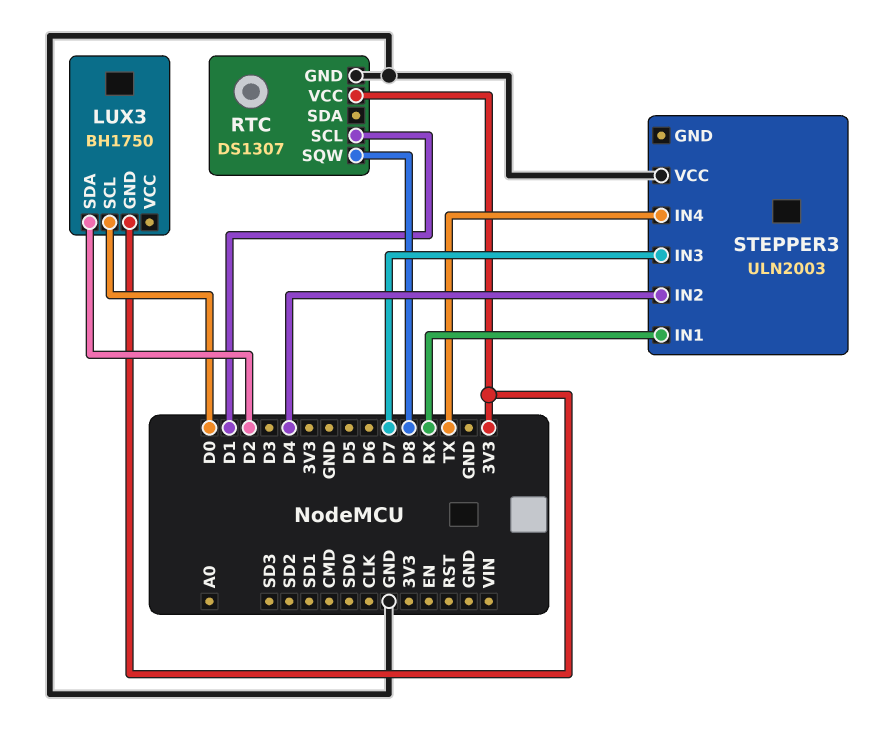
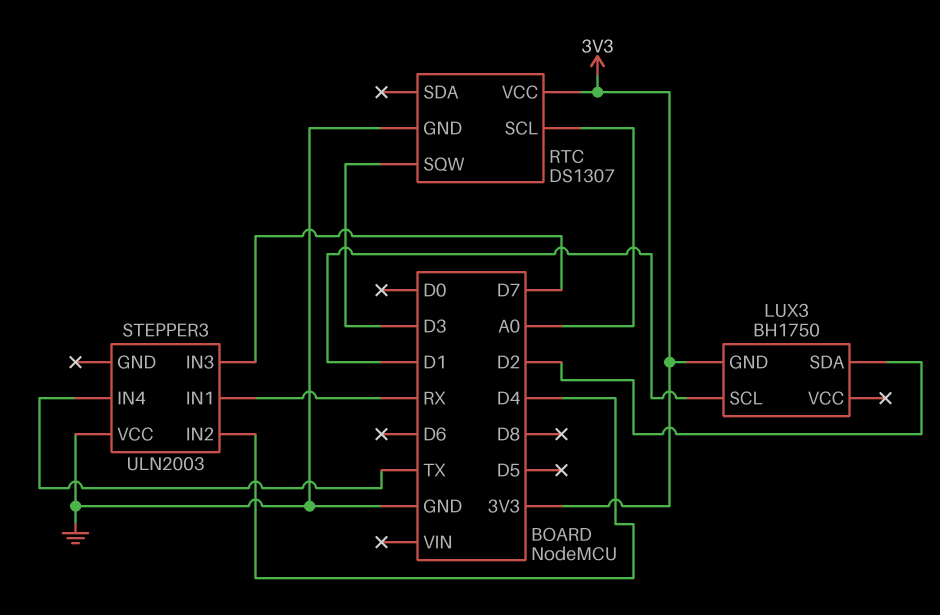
LUX3 pin SCL: D0 -> D1
RTC pin SCL: D1 -> A0
RTC pin SQW: D8 -> D3

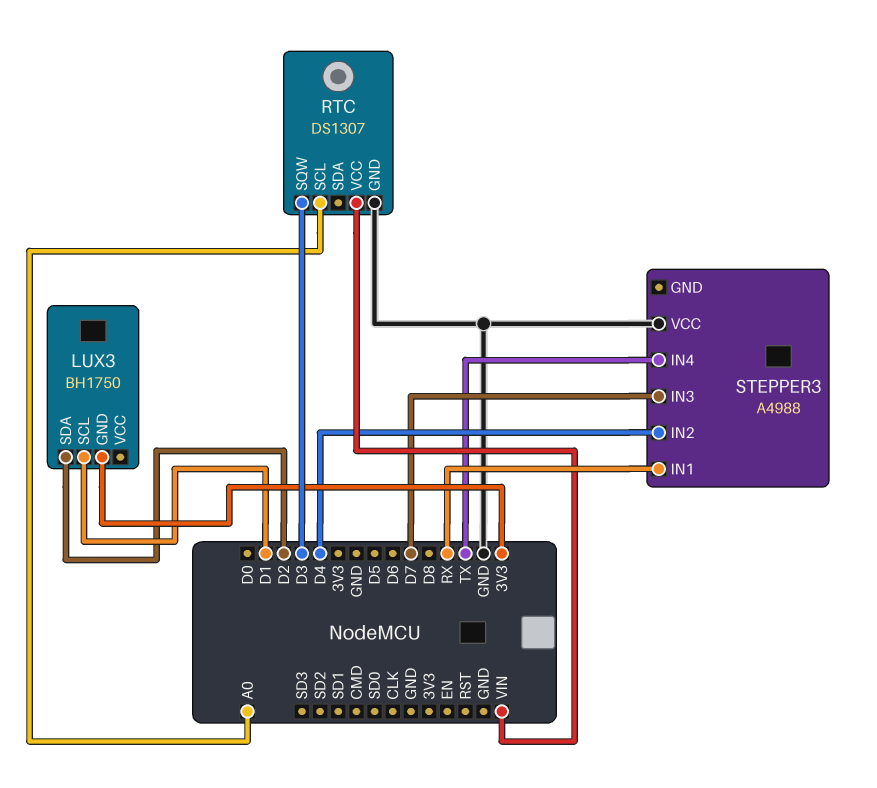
RTC pin VCC: 3V3 -> VIN
STEPPER3: ULN2003 -> A4988

